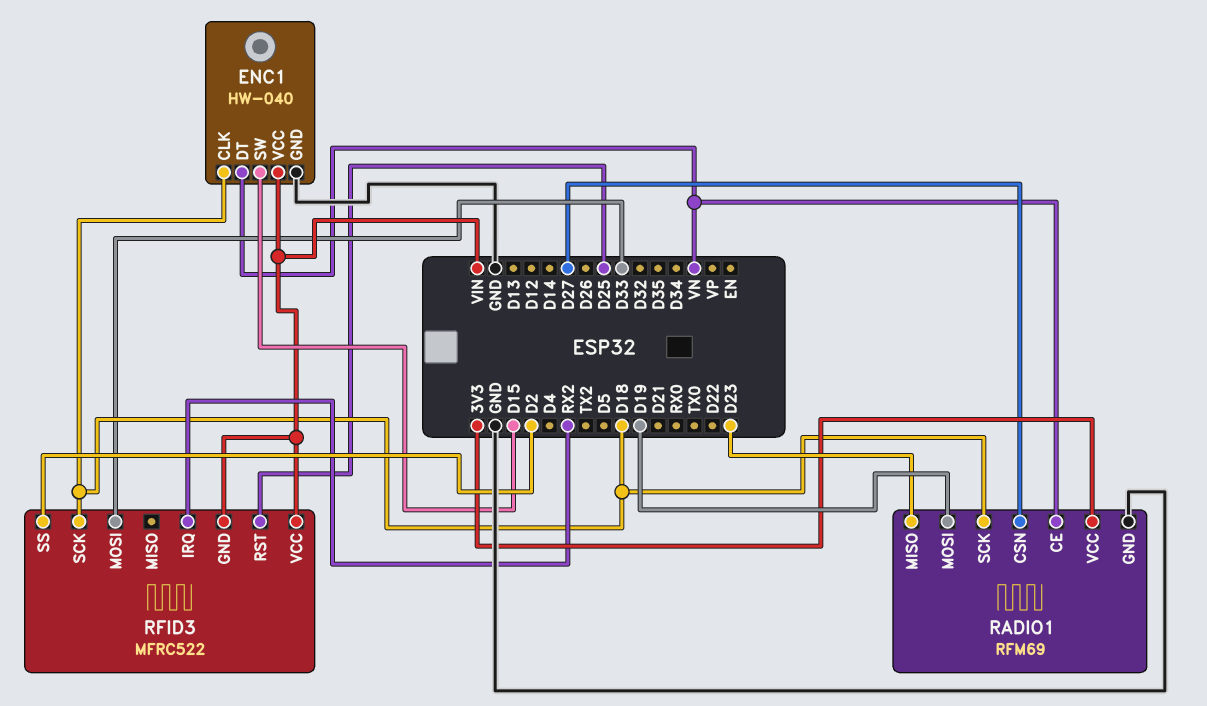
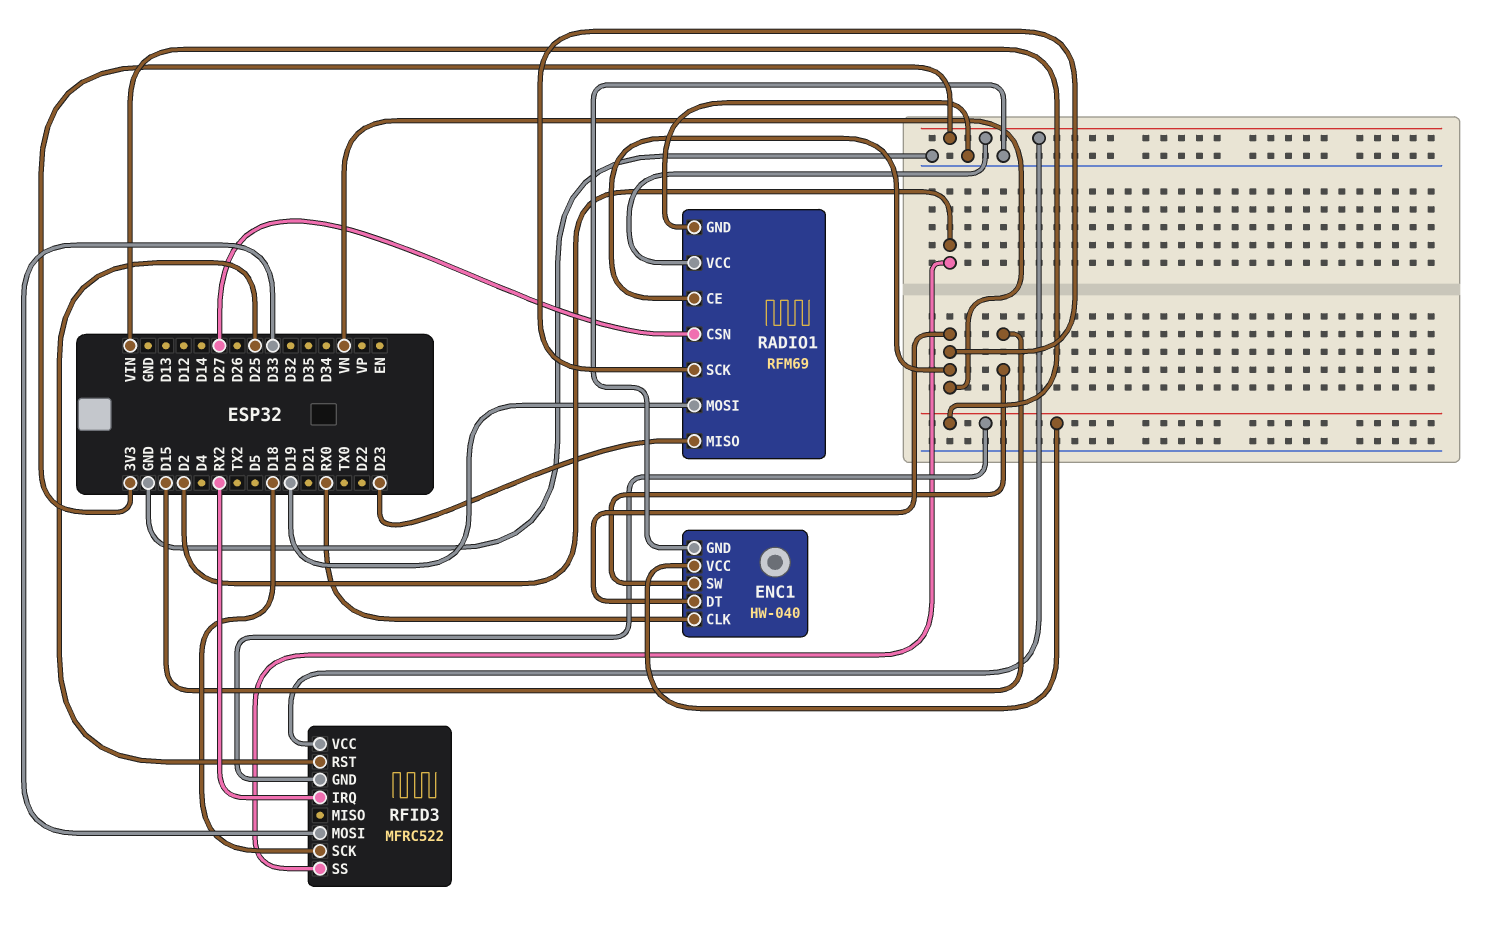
ENC1 pin CLK: D18 -> RX0
RADIO1 pin SCK: D18 -> VN
RFID3 pin VCC: VIN -> 3V3

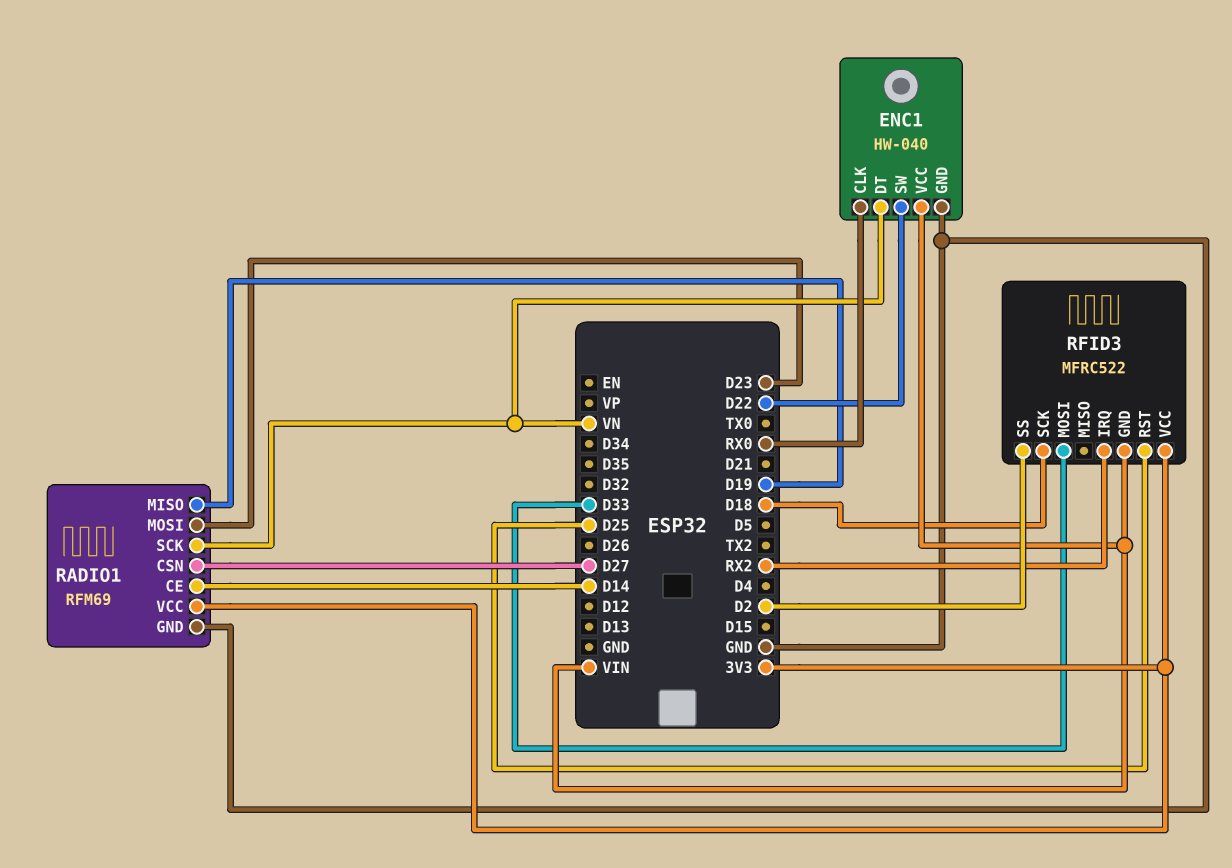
ENC1 pin SW: D15 -> D22
RADIO1 pin CE: VN -> D14
RADIO1 pin MISO: D23 -> D19
RADIO1 pin MOSI: D19 -> D23

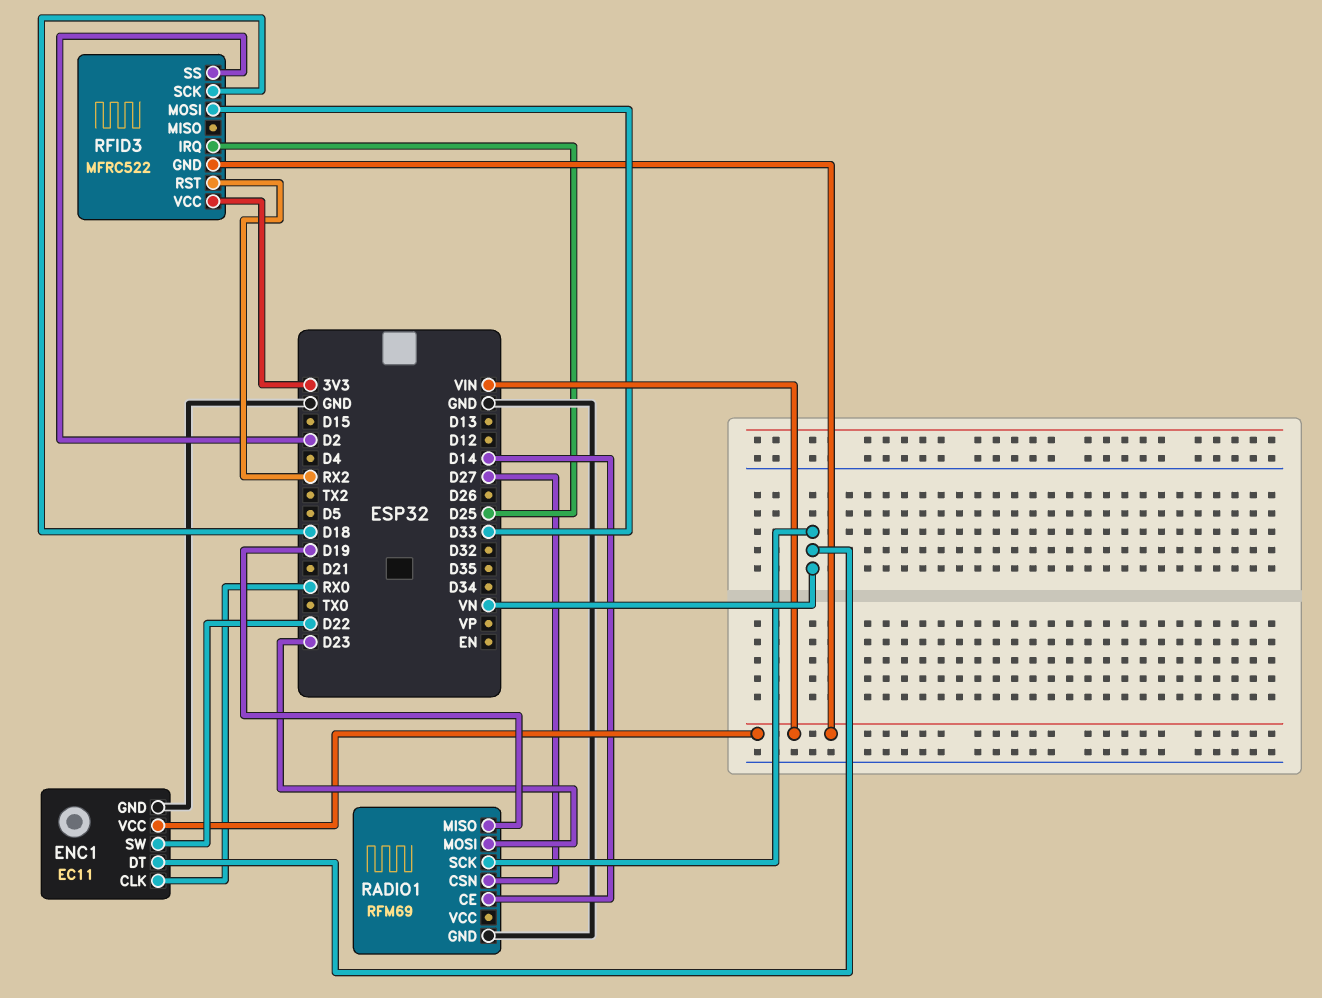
ENC1: HW-040 -> EC11
RADIO1 pin VCC: 3V3 -> none
RFID3 pin IRQ: RX2 -> D25
RFID3 pin RST: D25 -> RX2

